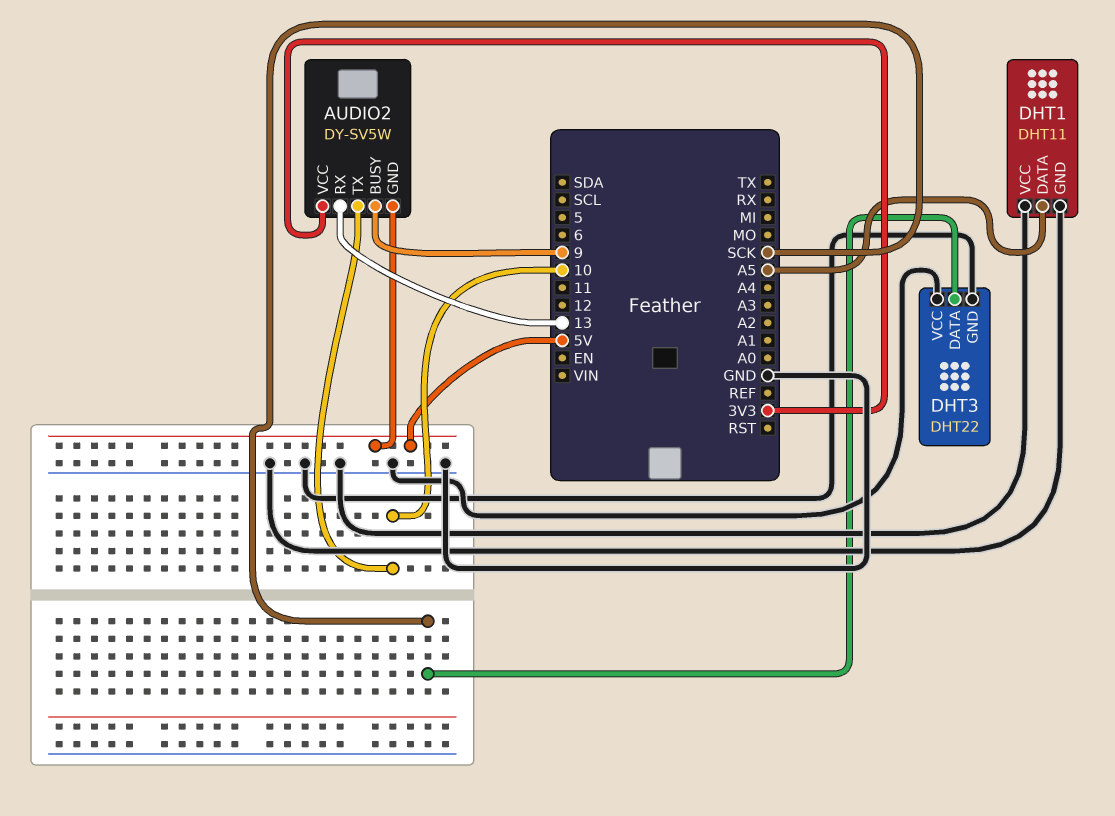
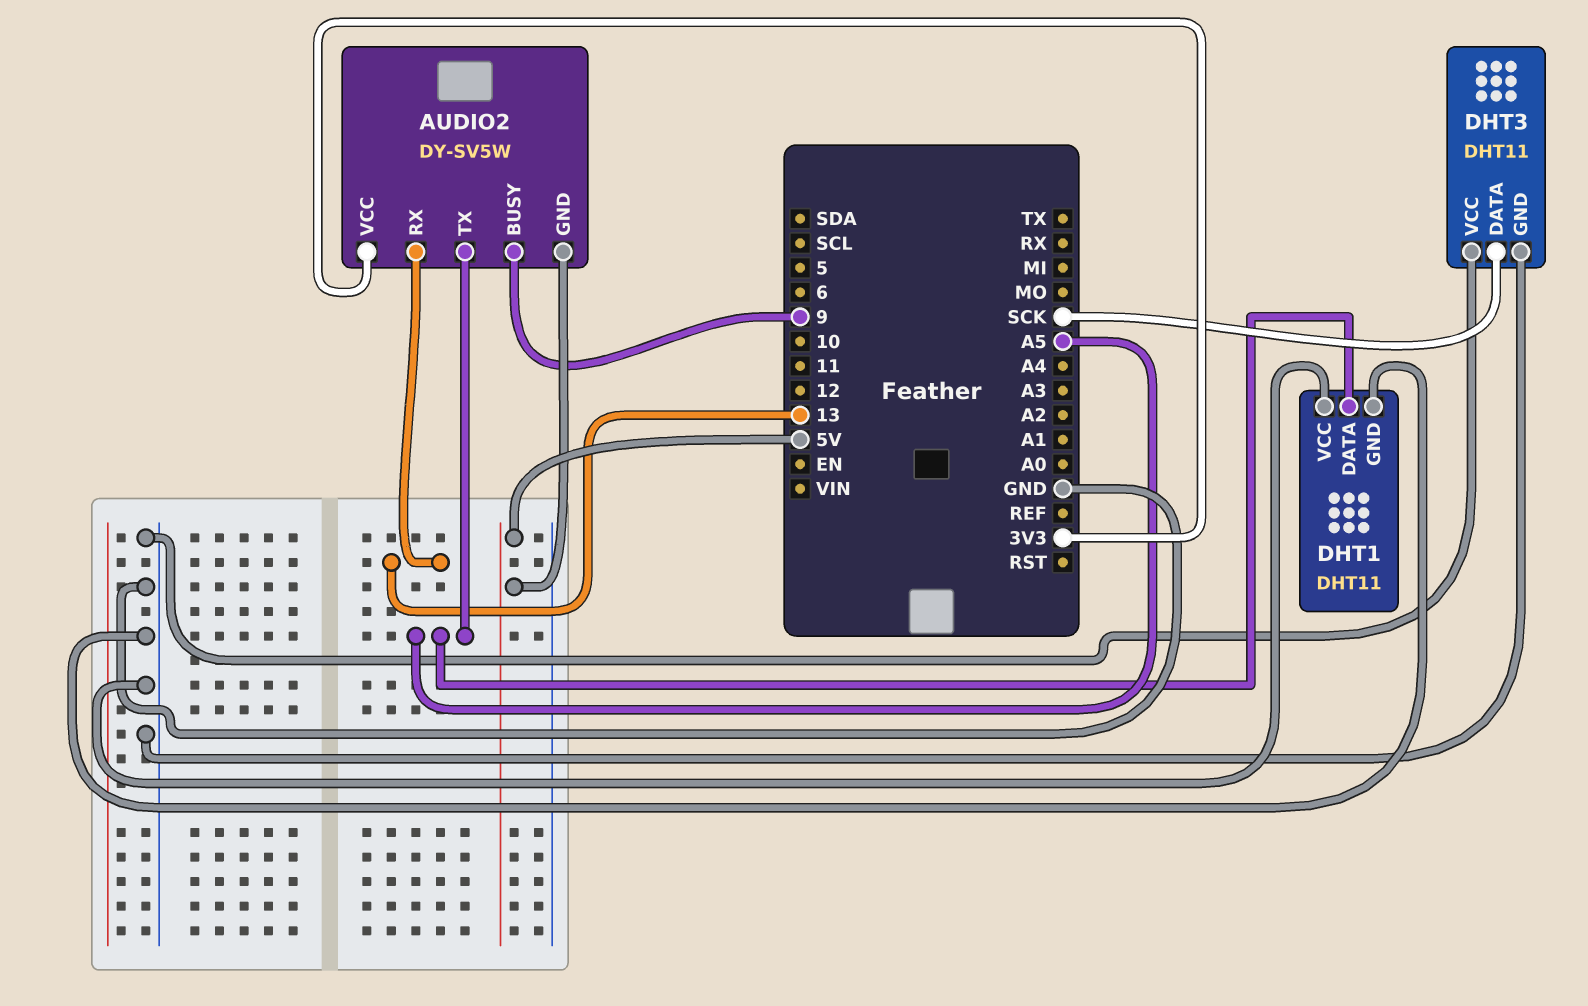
AUDIO2 pin TX: 10 -> A5
DHT3: DHT22 -> DHT11

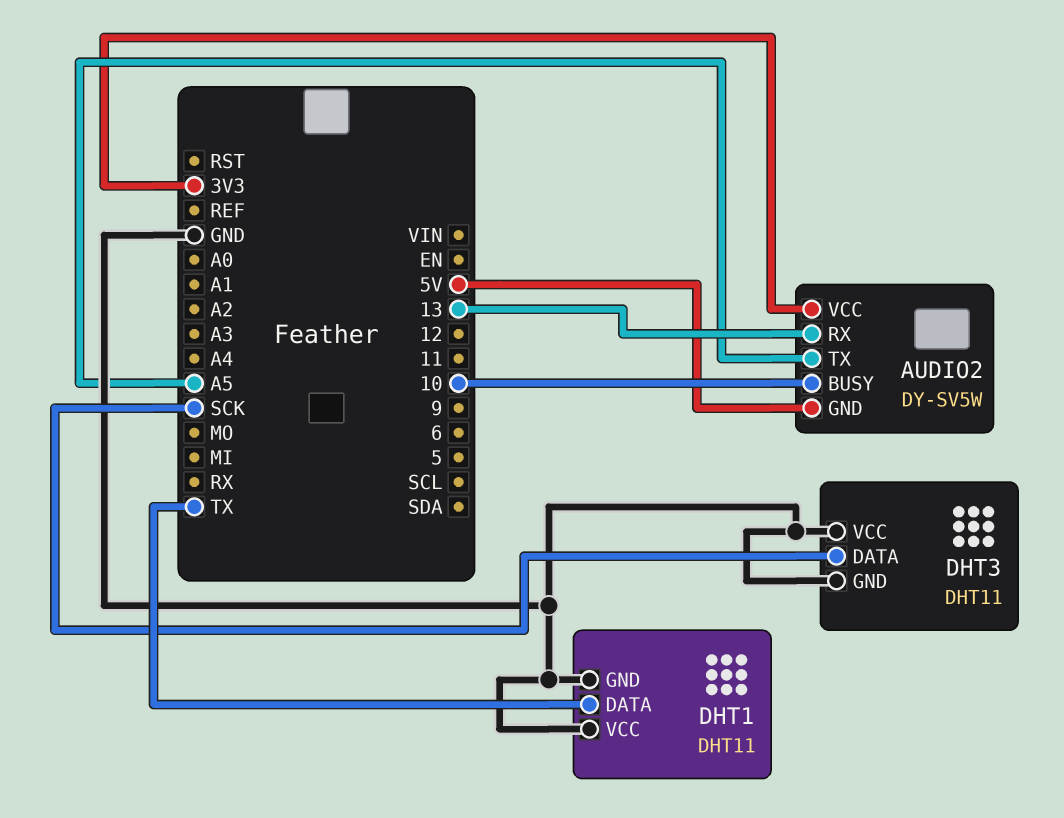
AUDIO2 pin BUSY: 9 -> 10
DHT1 pin DATA: A5 -> TX

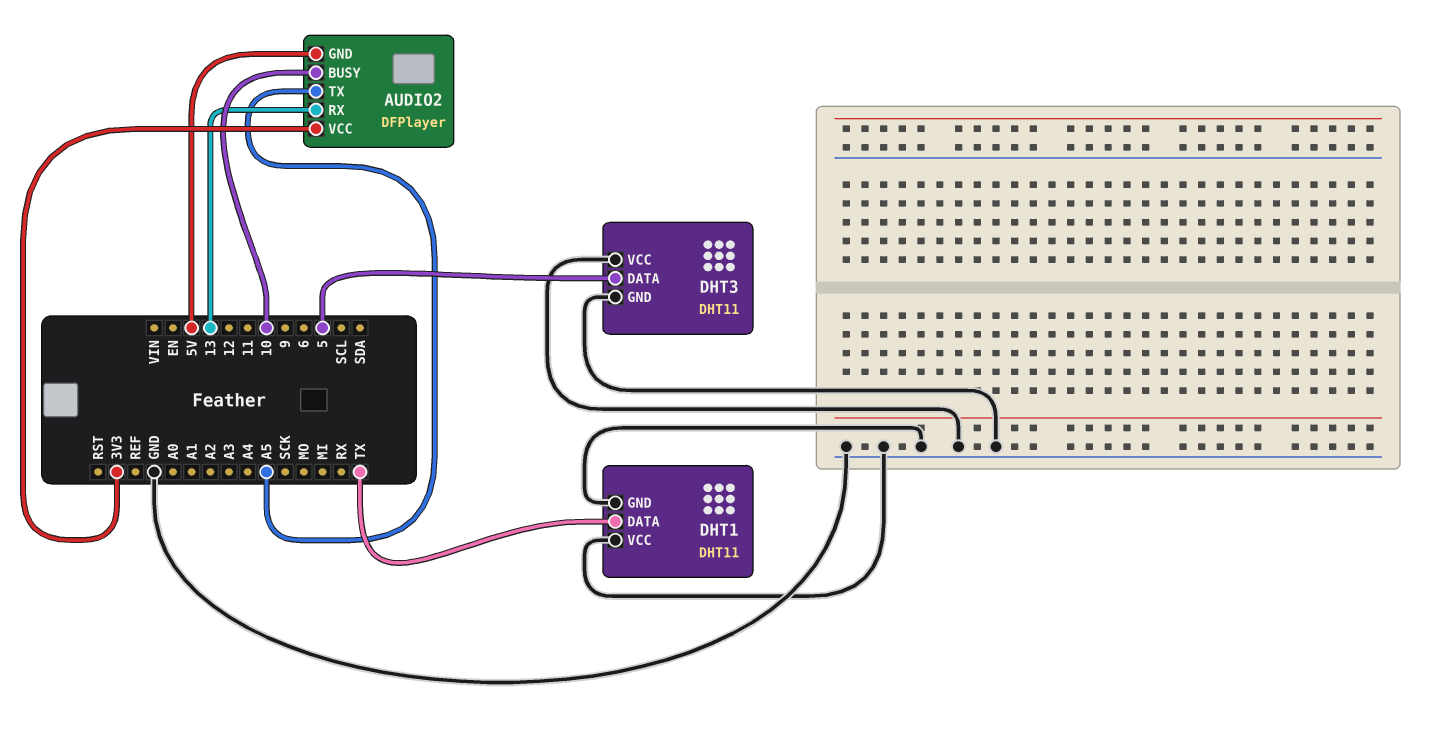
AUDIO2: DY-SV5W -> DFPlayer
DHT3 pin DATA: SCK -> 5

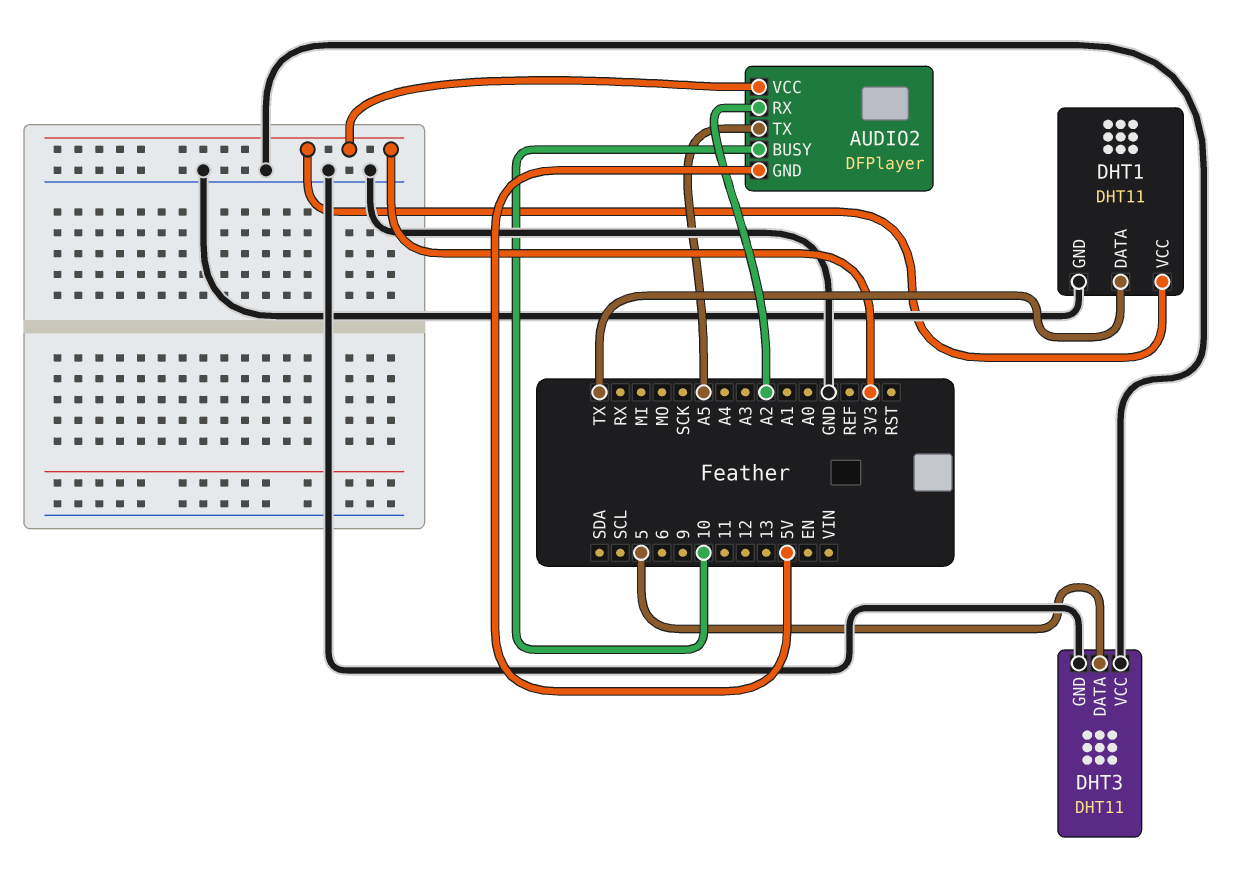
AUDIO2 pin RX: 13 -> A2
DHT1 pin VCC: GND -> 3V3

